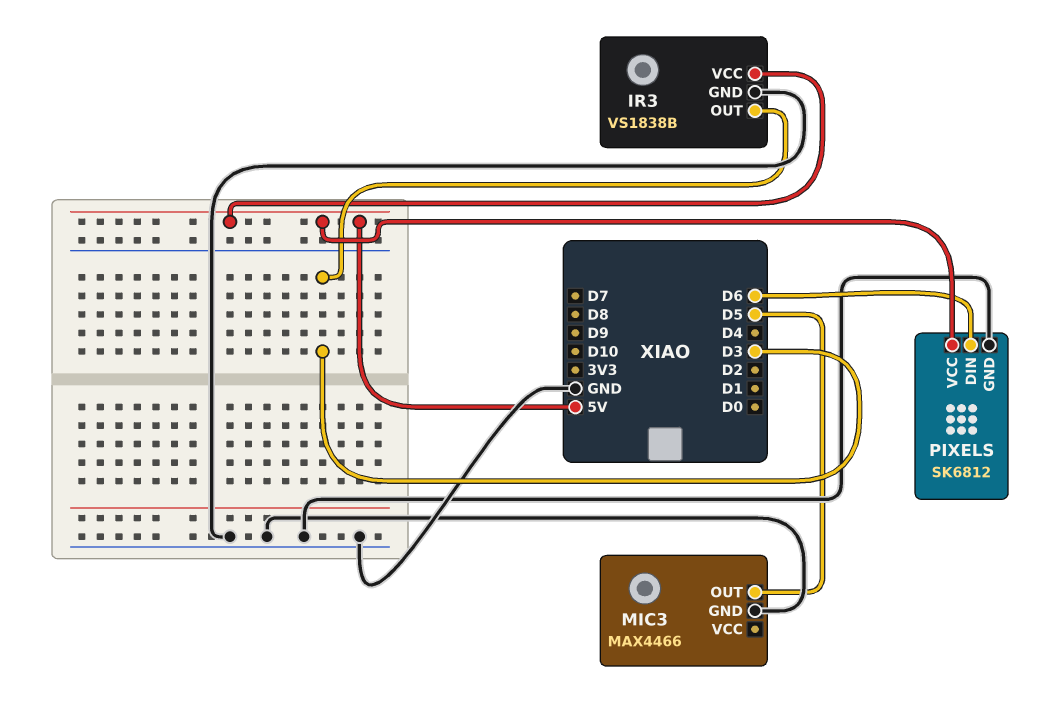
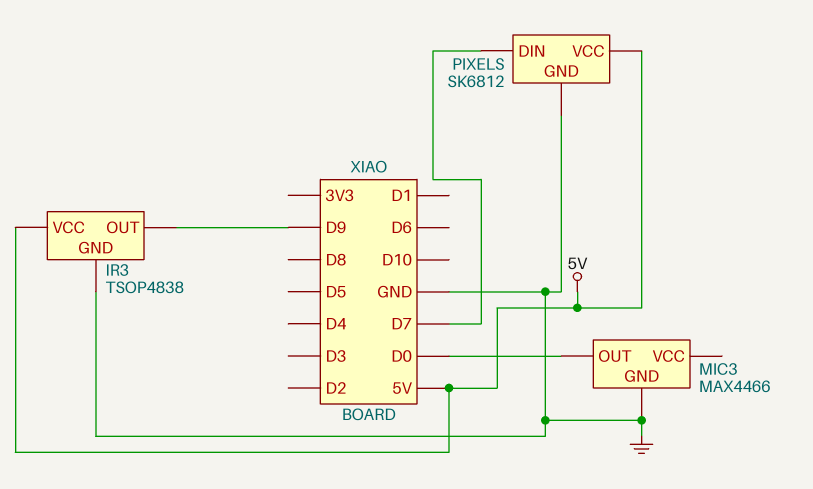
IR3: VS1838B -> TSOP4838
IR3 pin OUT: D3 -> D9
MIC3 pin OUT: D5 -> D0
PIXELS pin DIN: D6 -> D7

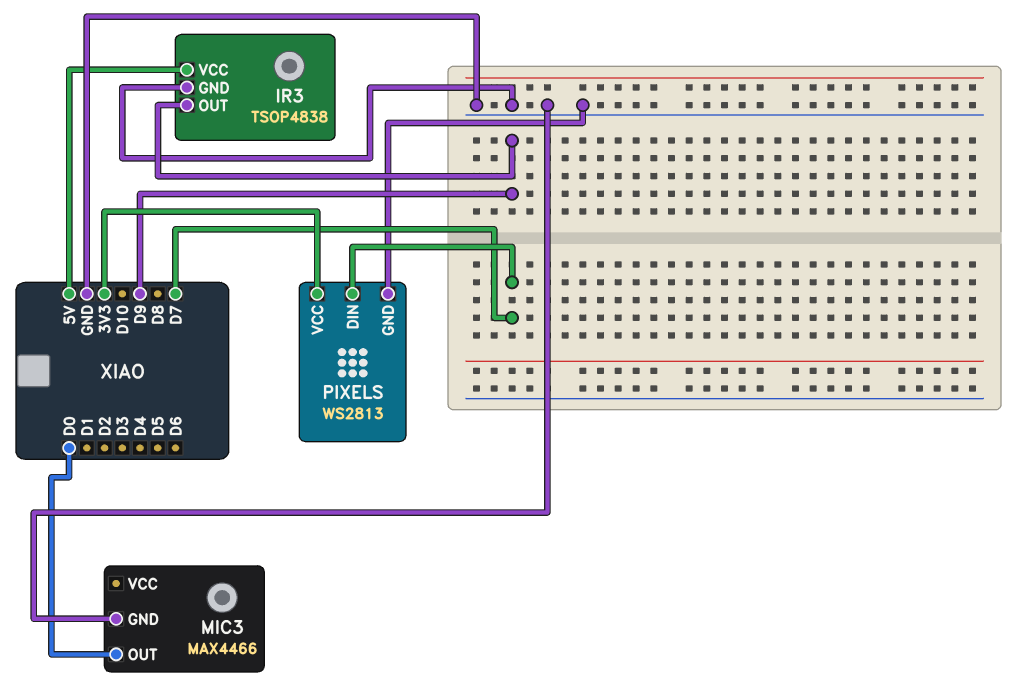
PIXELS: SK6812 -> WS2813
PIXELS pin VCC: 5V -> 3V3

